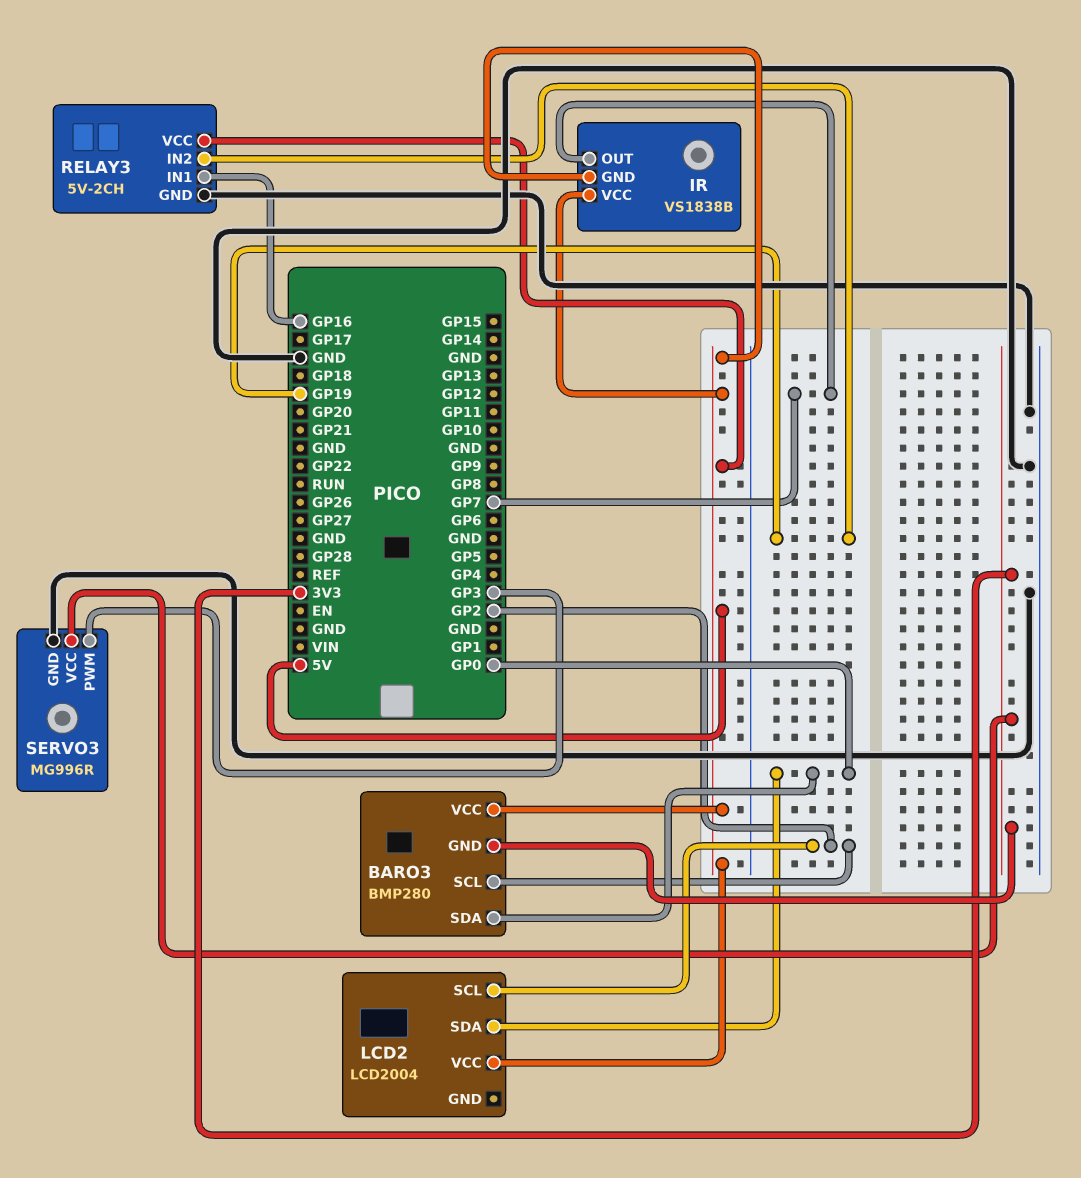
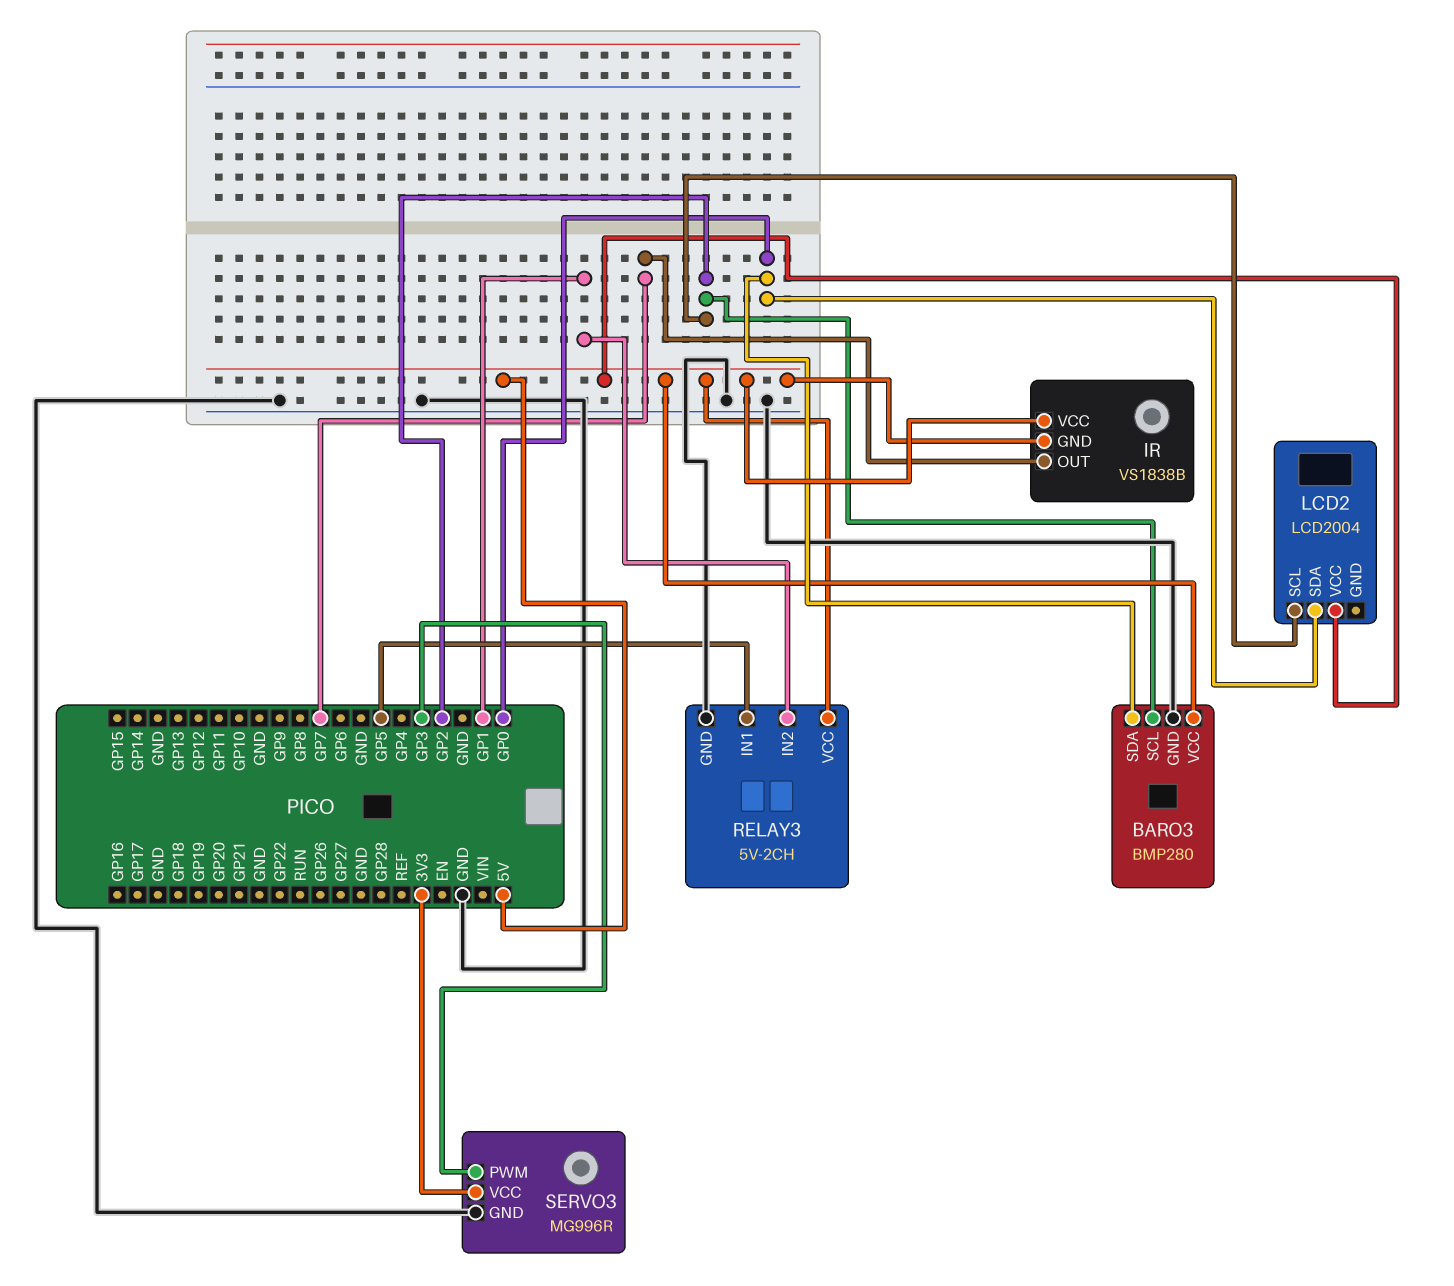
BARO3 pin GND: 3V3 -> GND
RELAY3 pin IN1: GP16 -> GP5
RELAY3 pin IN2: GP19 -> GP1

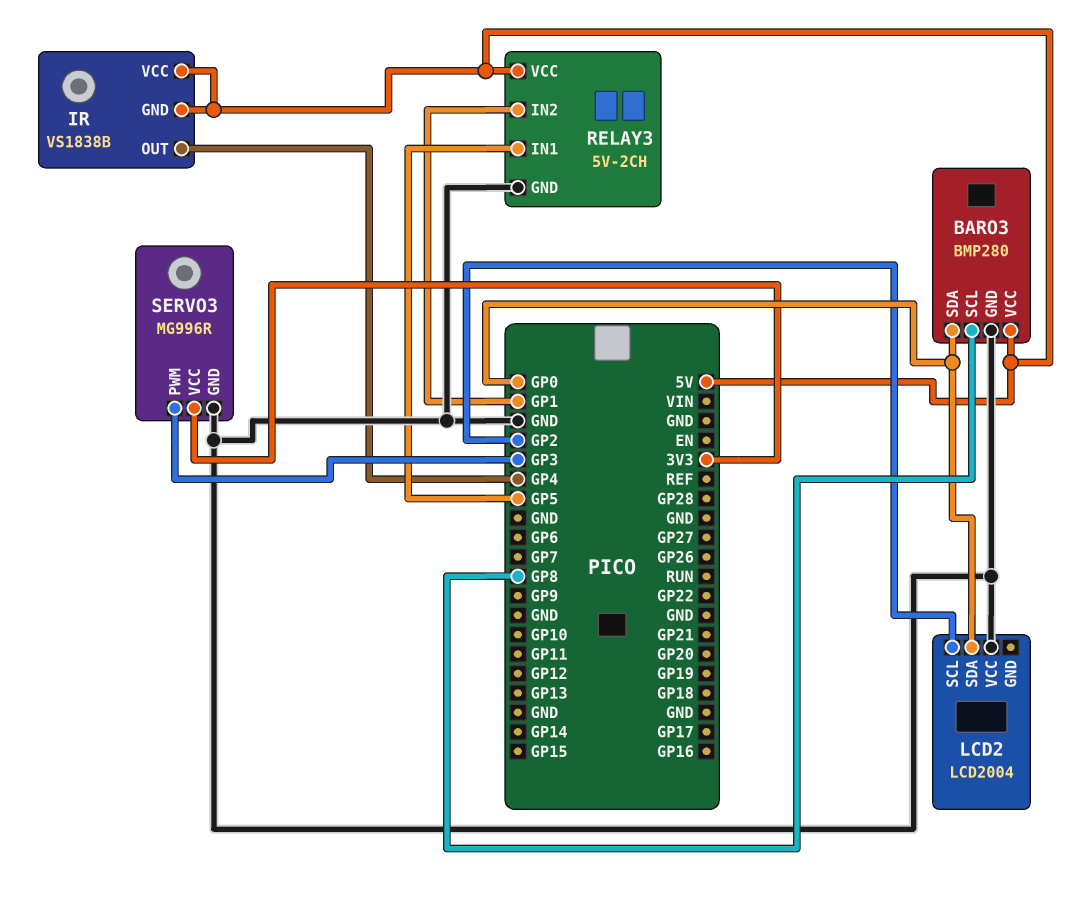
BARO3 pin SCL: GP2 -> GP8
IR pin OUT: GP7 -> GP4
LCD2 pin VCC: 5V -> GND

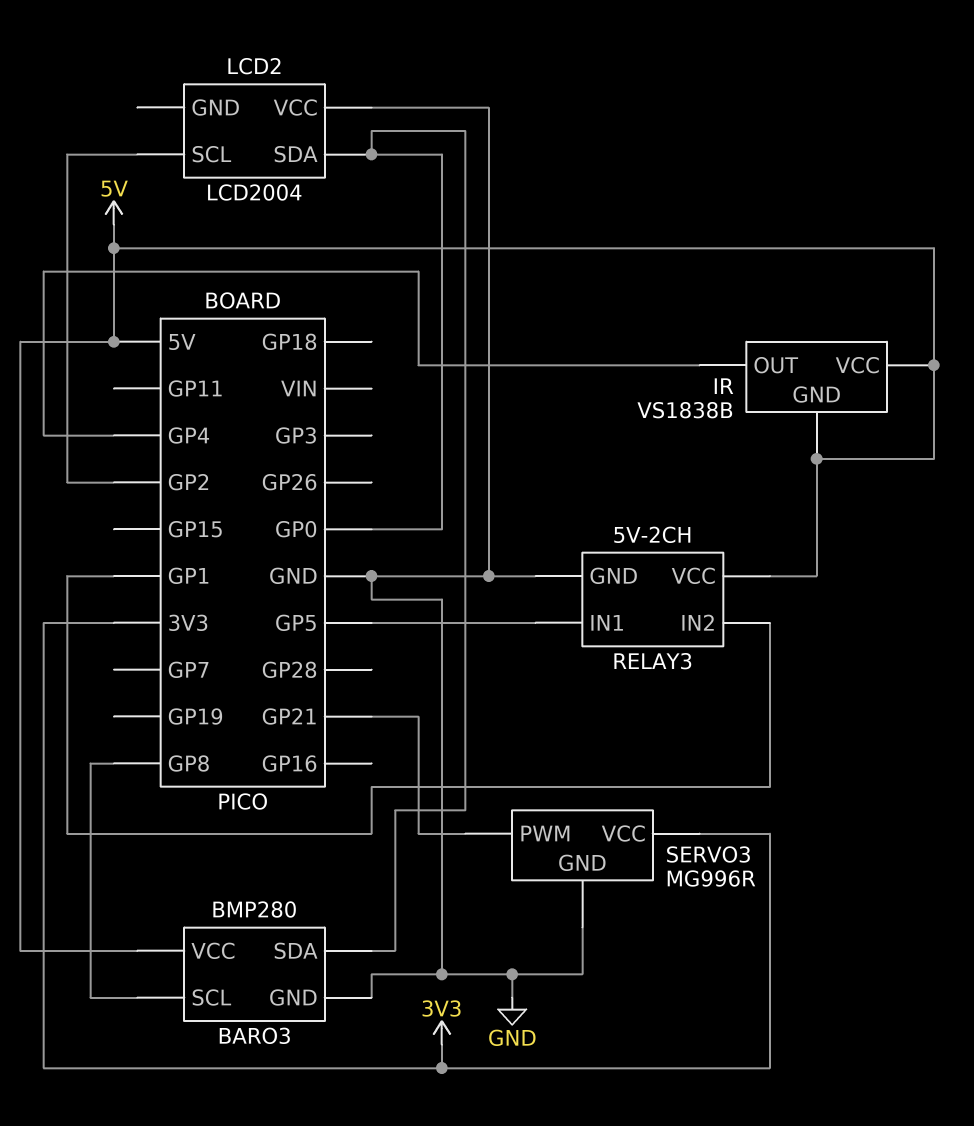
SERVO3 pin PWM: GP3 -> GP21

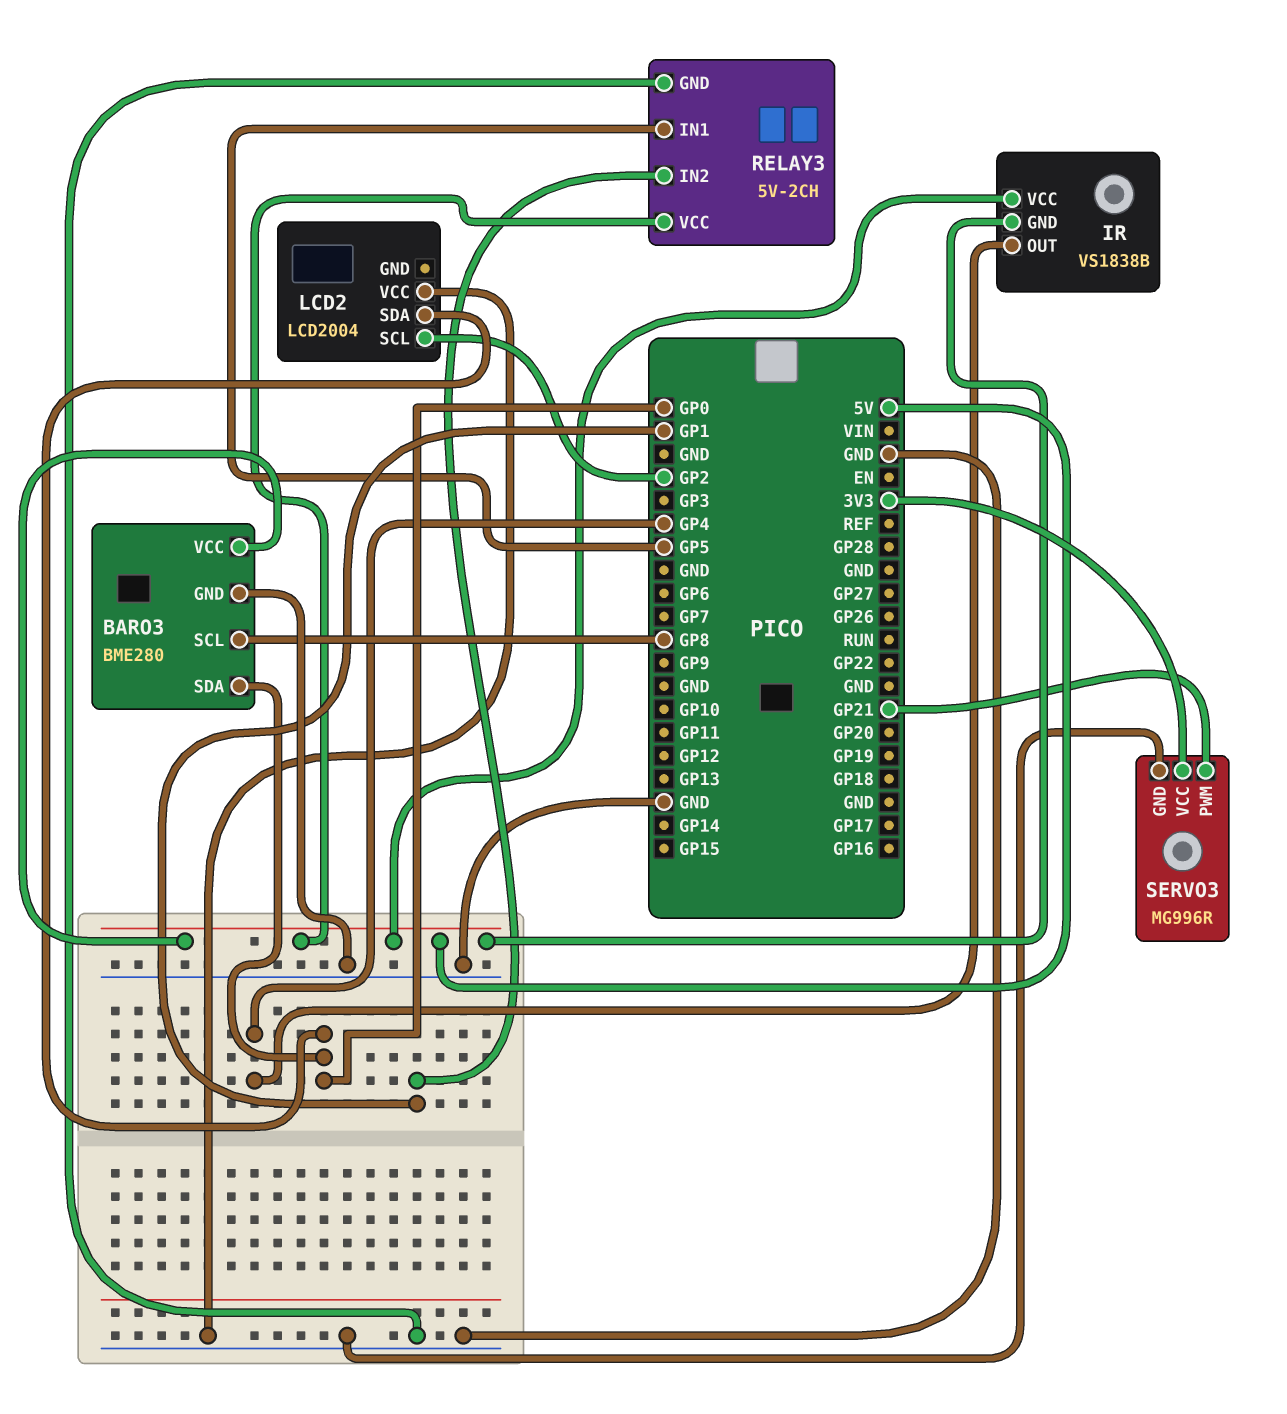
BARO3: BMP280 -> BME280

